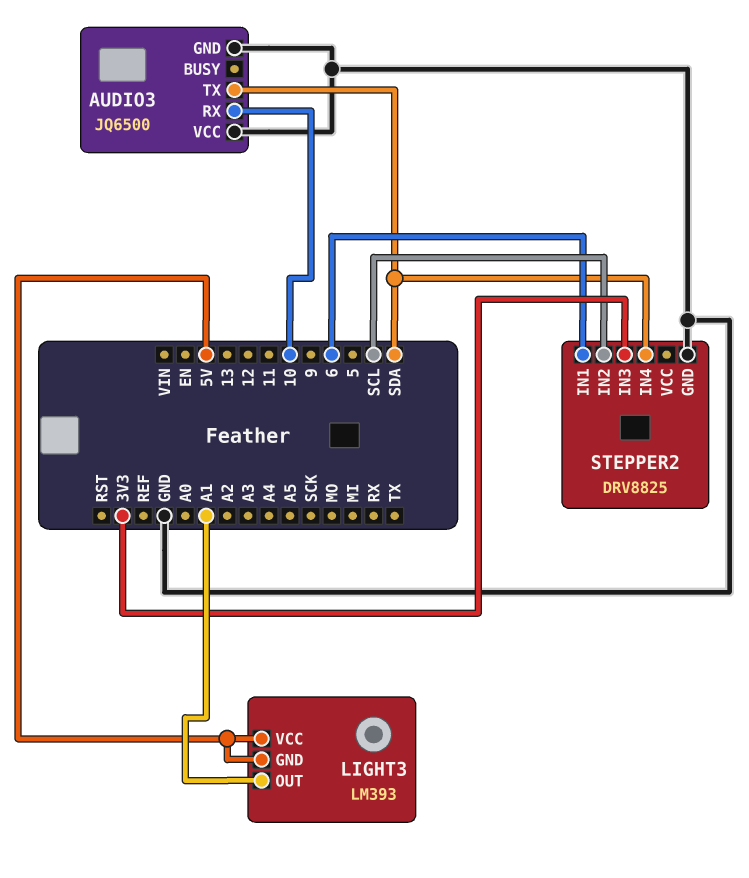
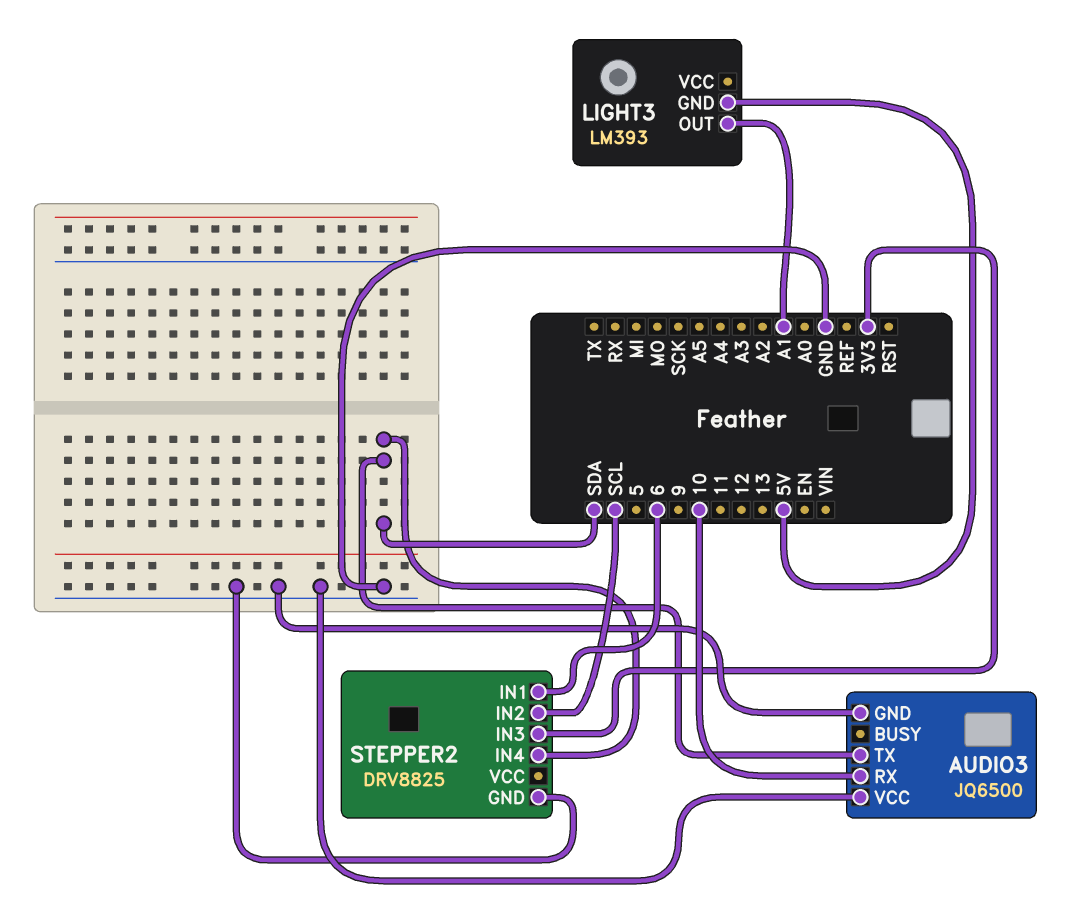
LIGHT3 pin VCC: 5V -> none

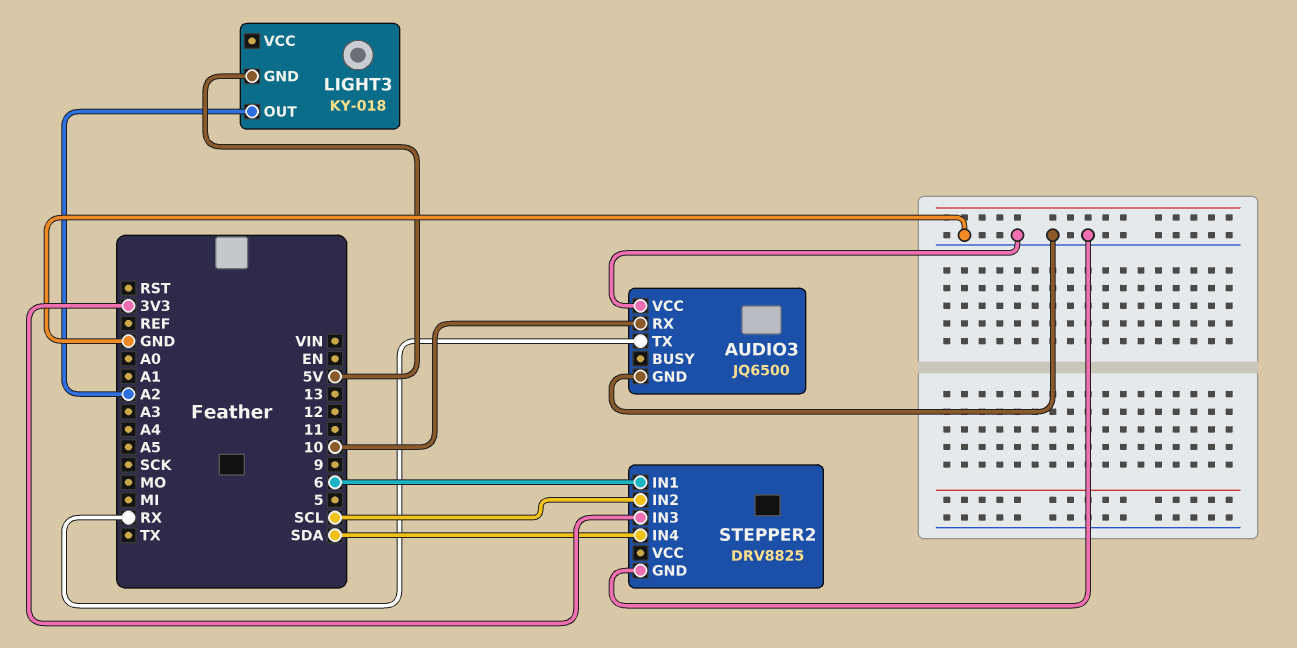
AUDIO3 pin TX: SDA -> RX
LIGHT3: LM393 -> KY-018
LIGHT3 pin OUT: A1 -> A2

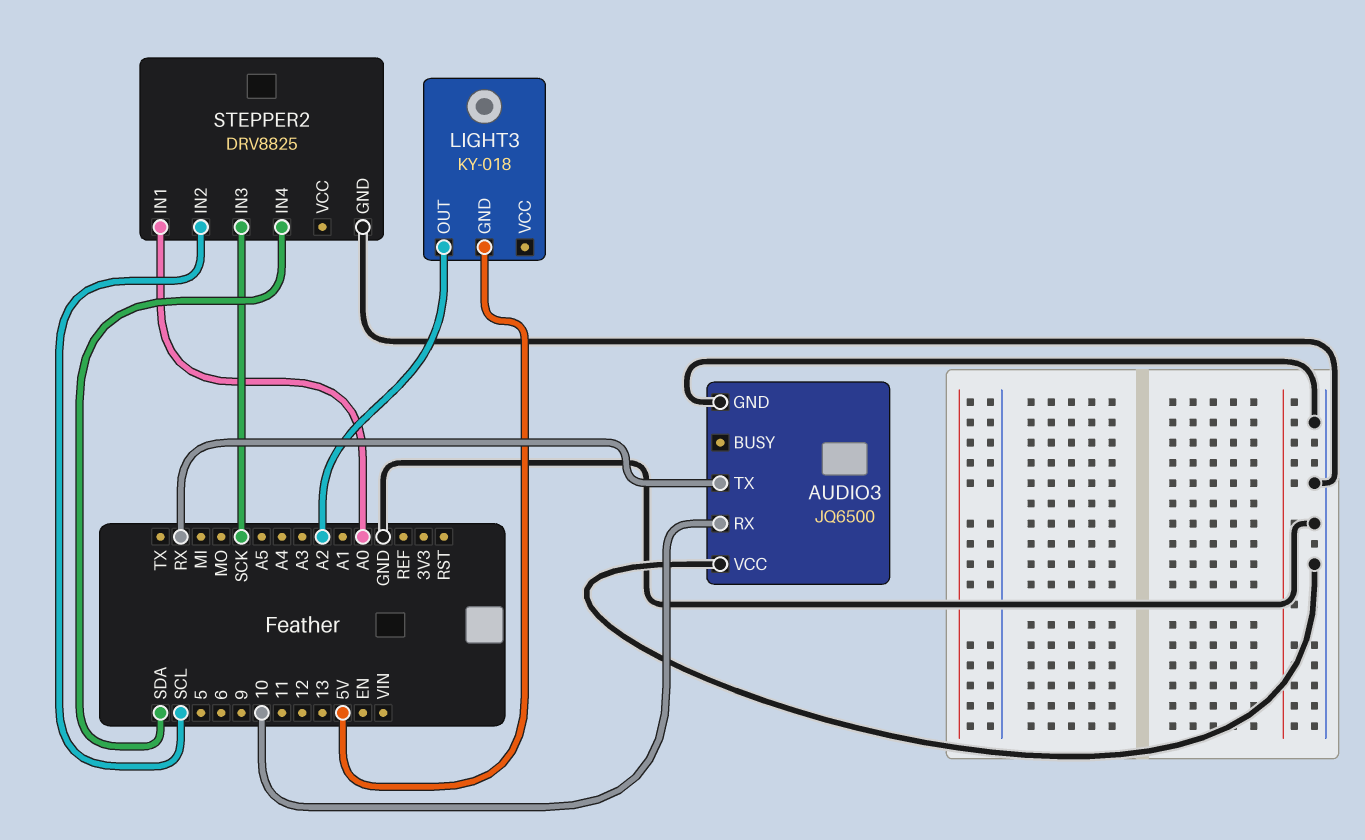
STEPPER2 pin IN1: 6 -> A0
STEPPER2 pin IN3: 3V3 -> SCK

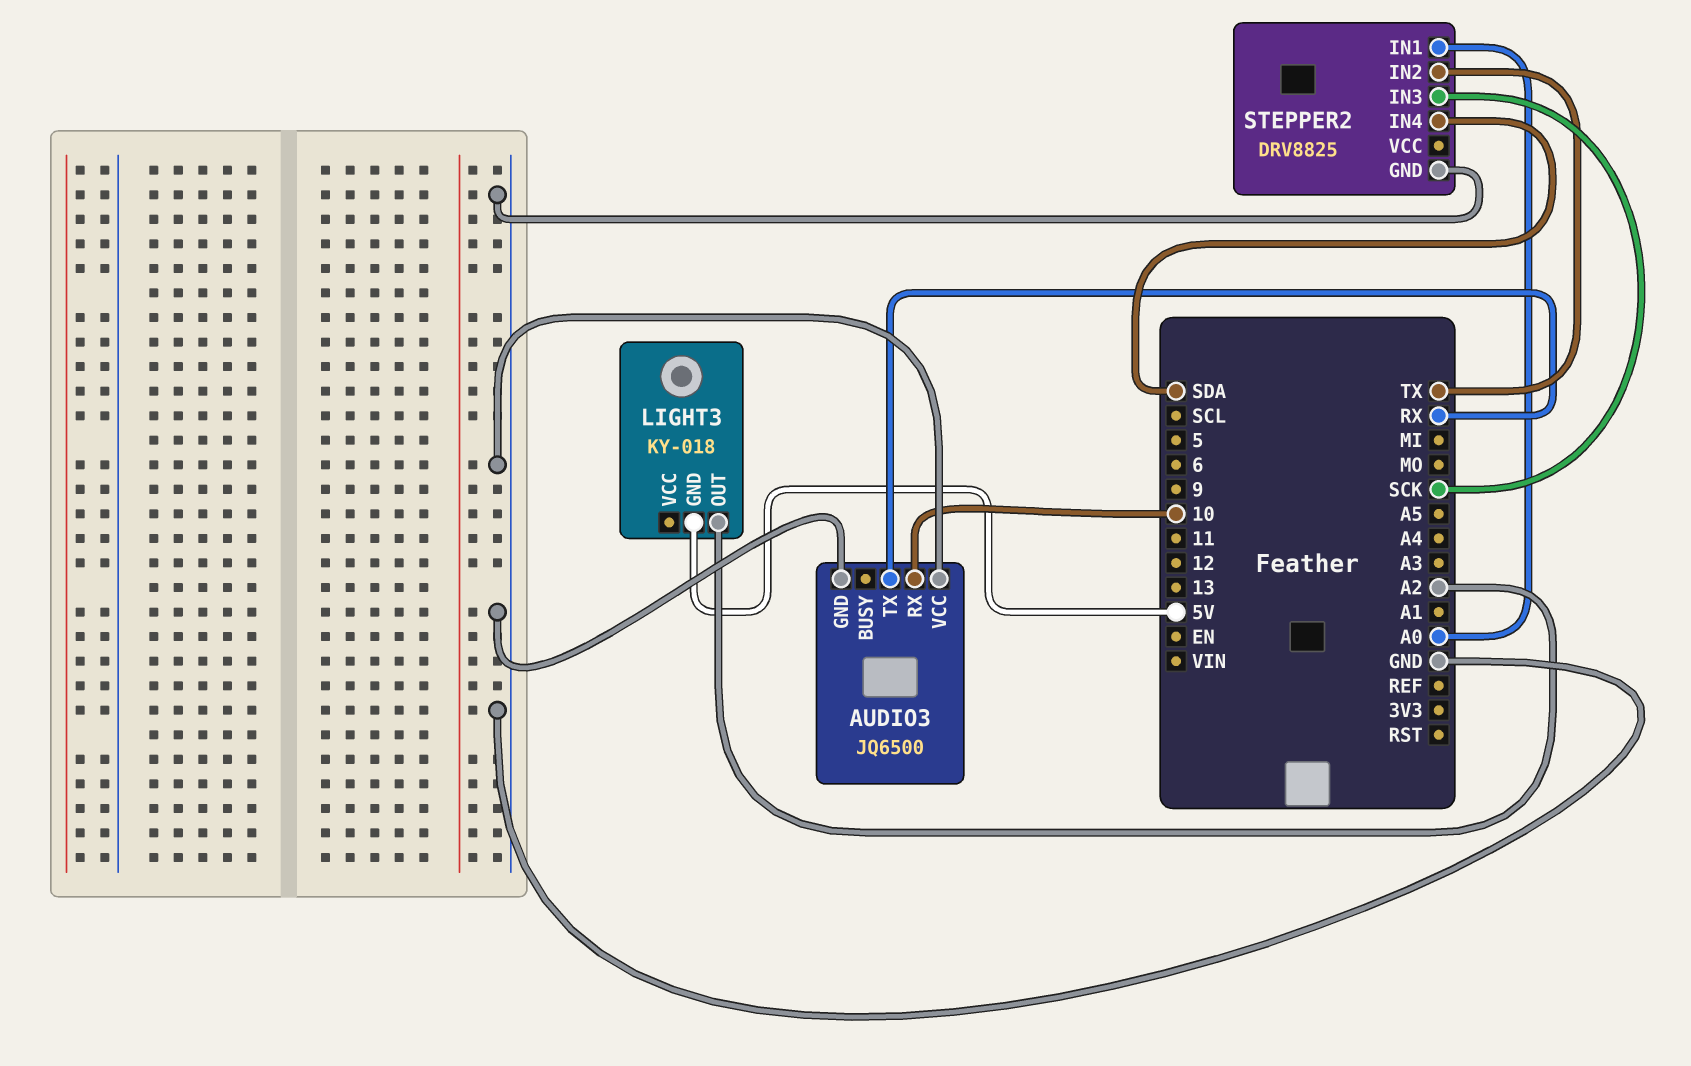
STEPPER2 pin IN2: SCL -> TX

